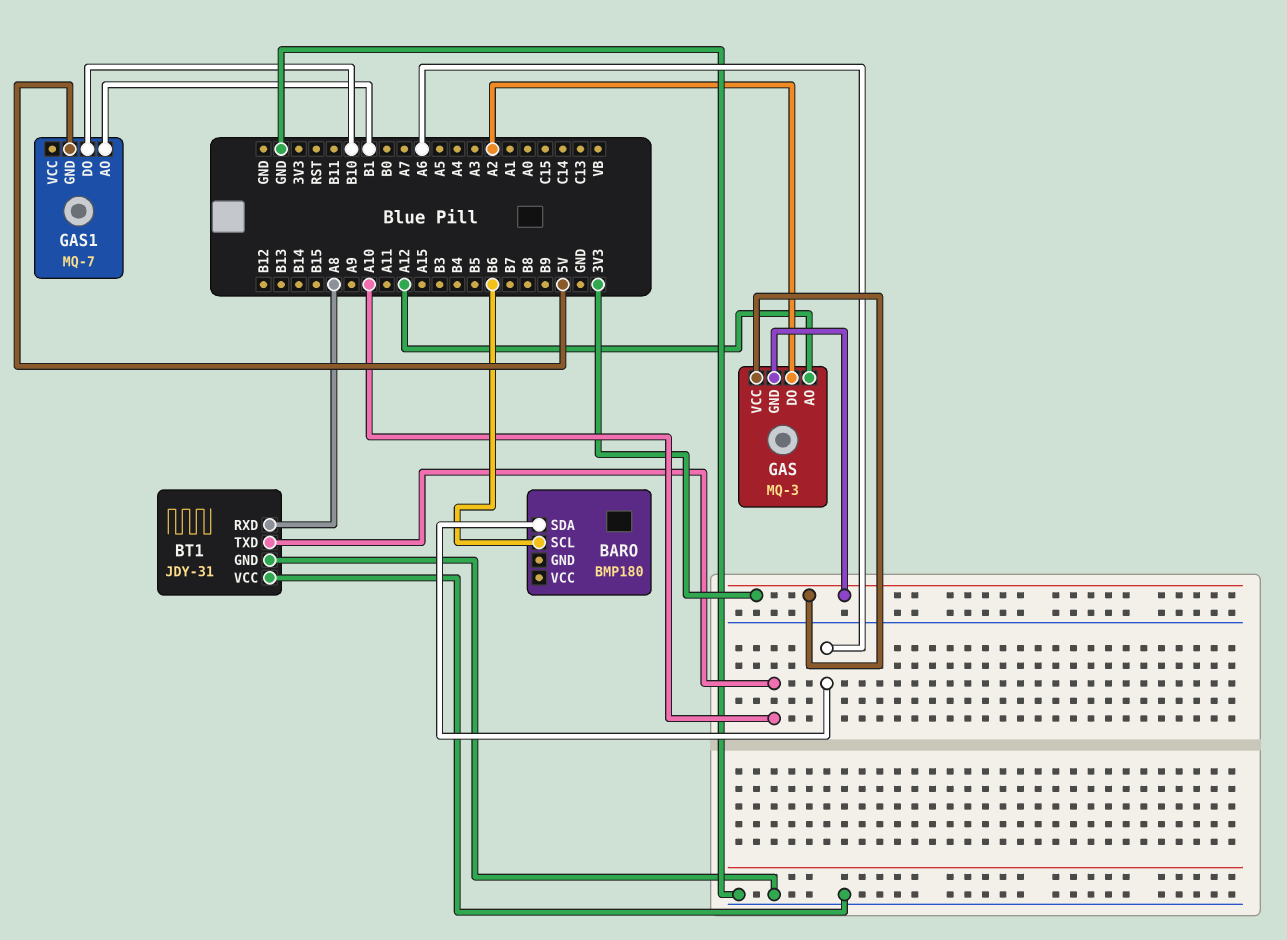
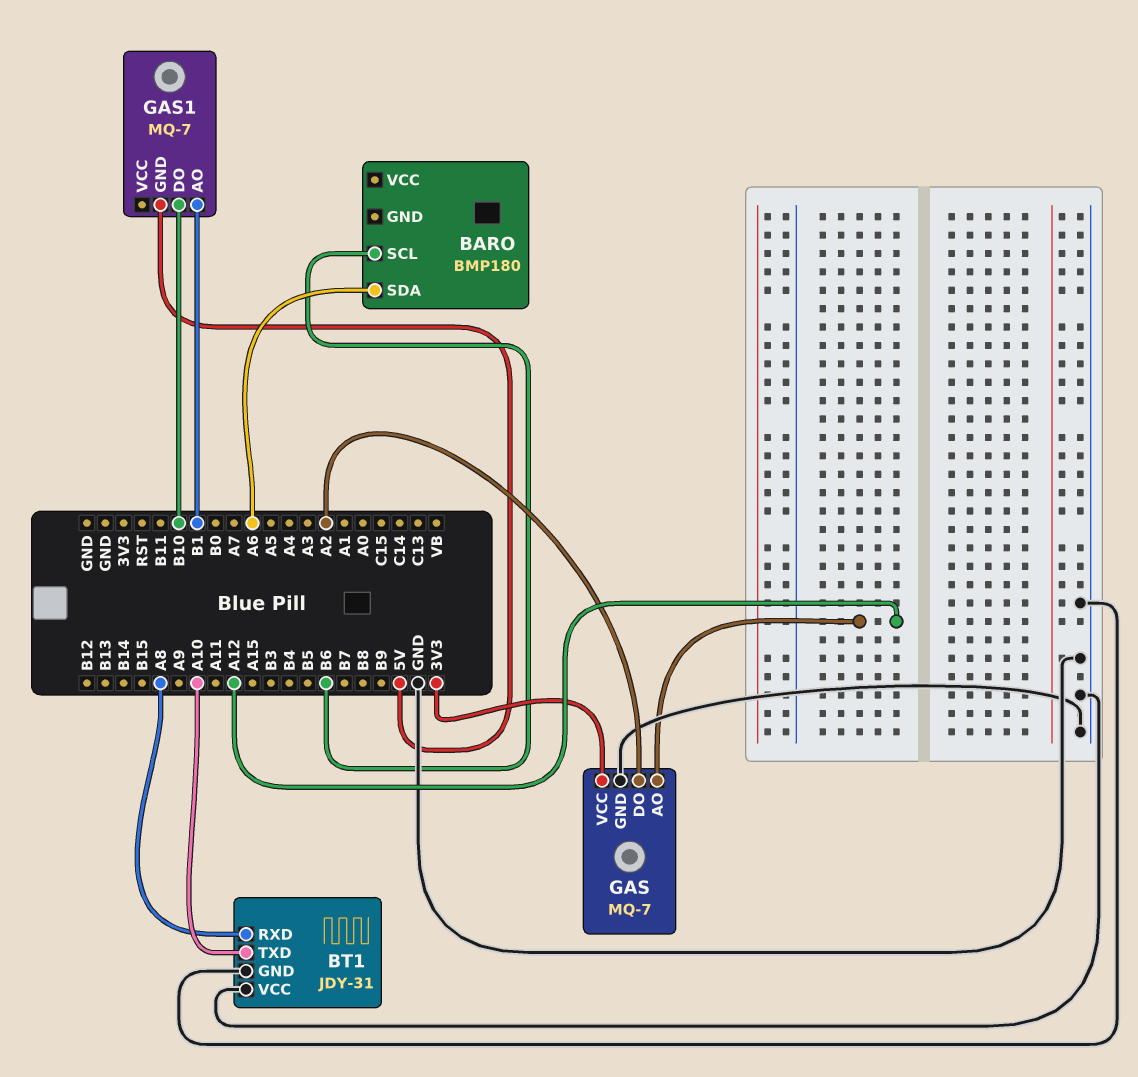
GAS: MQ-3 -> MQ-7
GAS pin GND: 3V3 -> GND

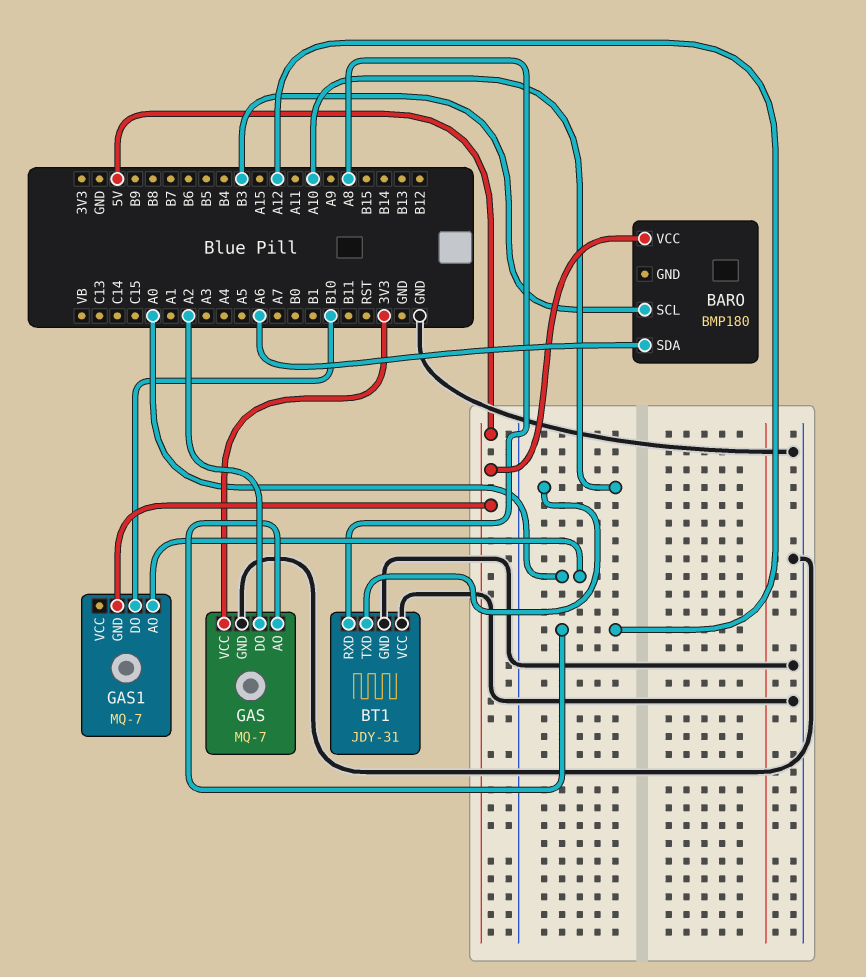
BARO pin SCL: B6 -> B3
BARO pin VCC: none -> 5V
GAS1 pin AO: B1 -> A0

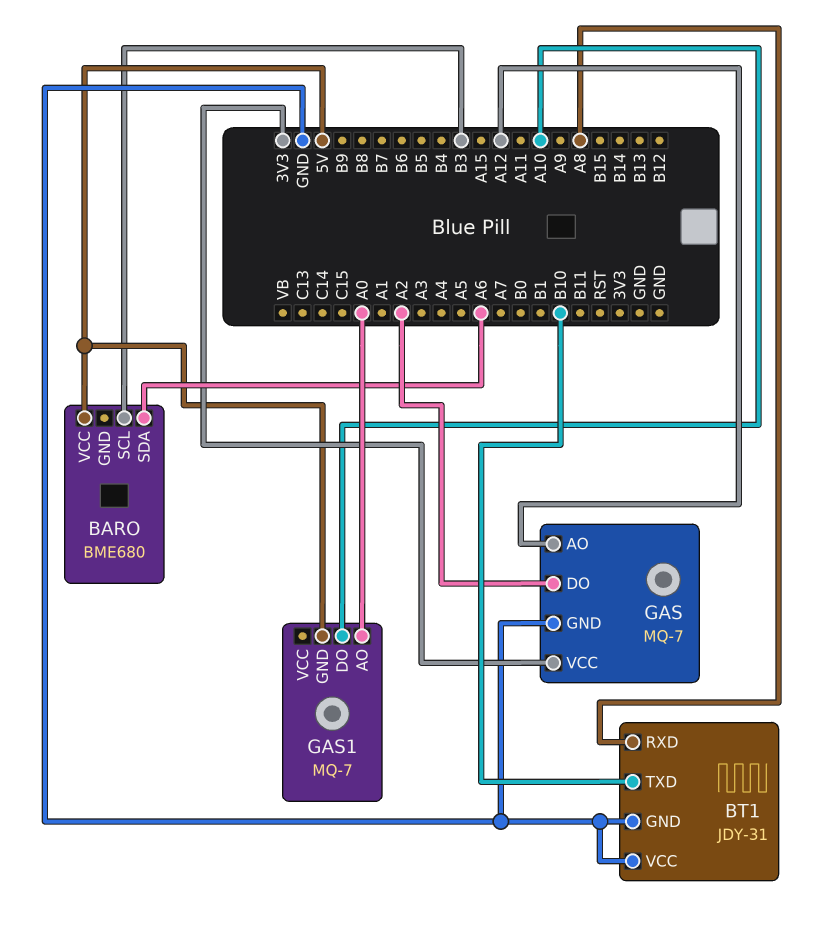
BARO: BMP180 -> BME680
BT1 pin TXD: A10 -> B10
GAS1 pin DO: B10 -> A10

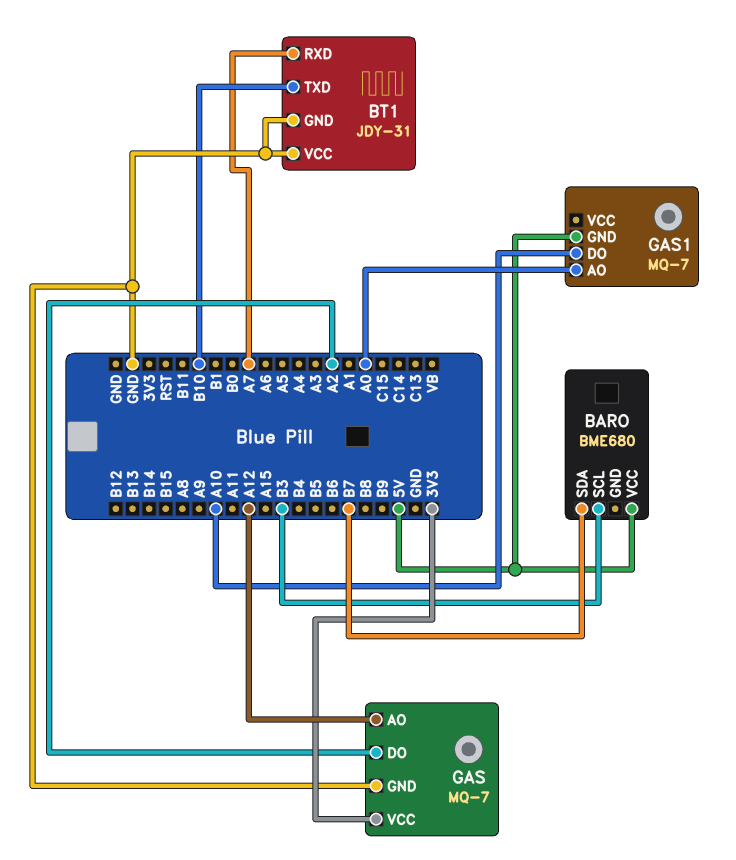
BARO pin SDA: A6 -> B7
BT1 pin RXD: A8 -> A7

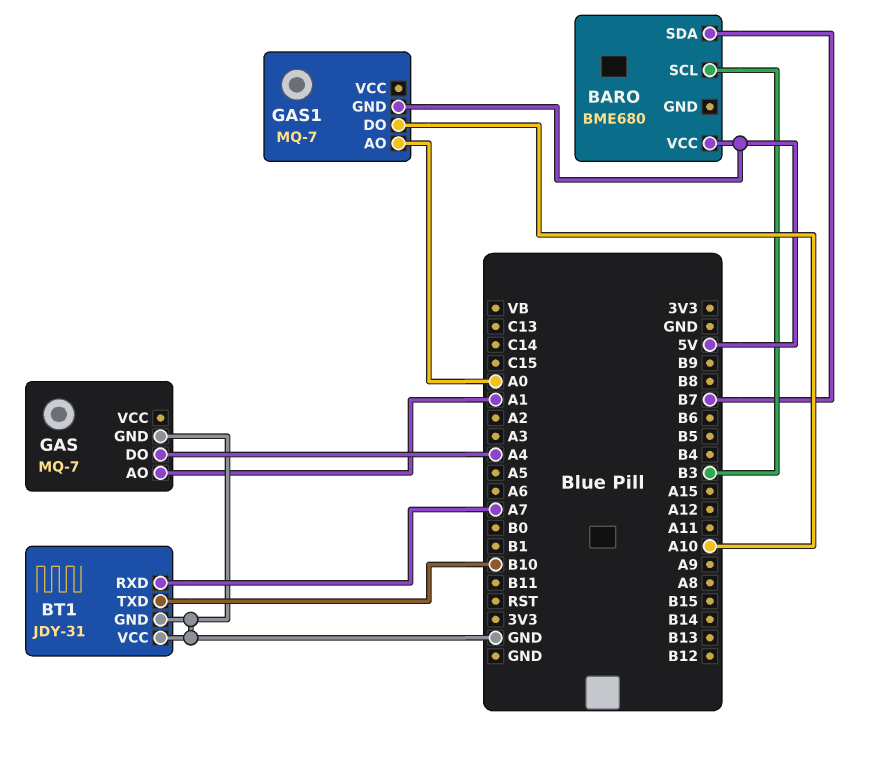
GAS pin AO: A12 -> A1
GAS pin DO: A2 -> A4
GAS pin VCC: 3V3 -> none

